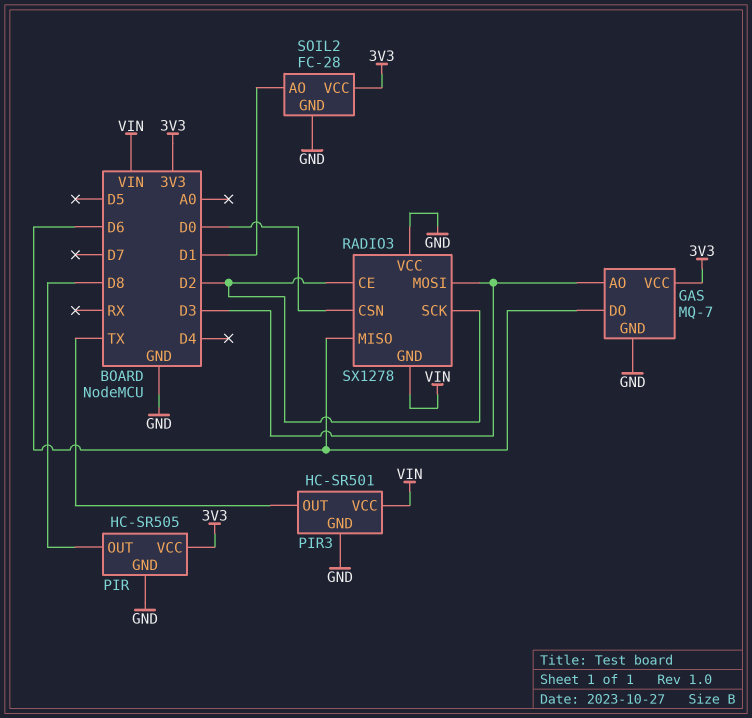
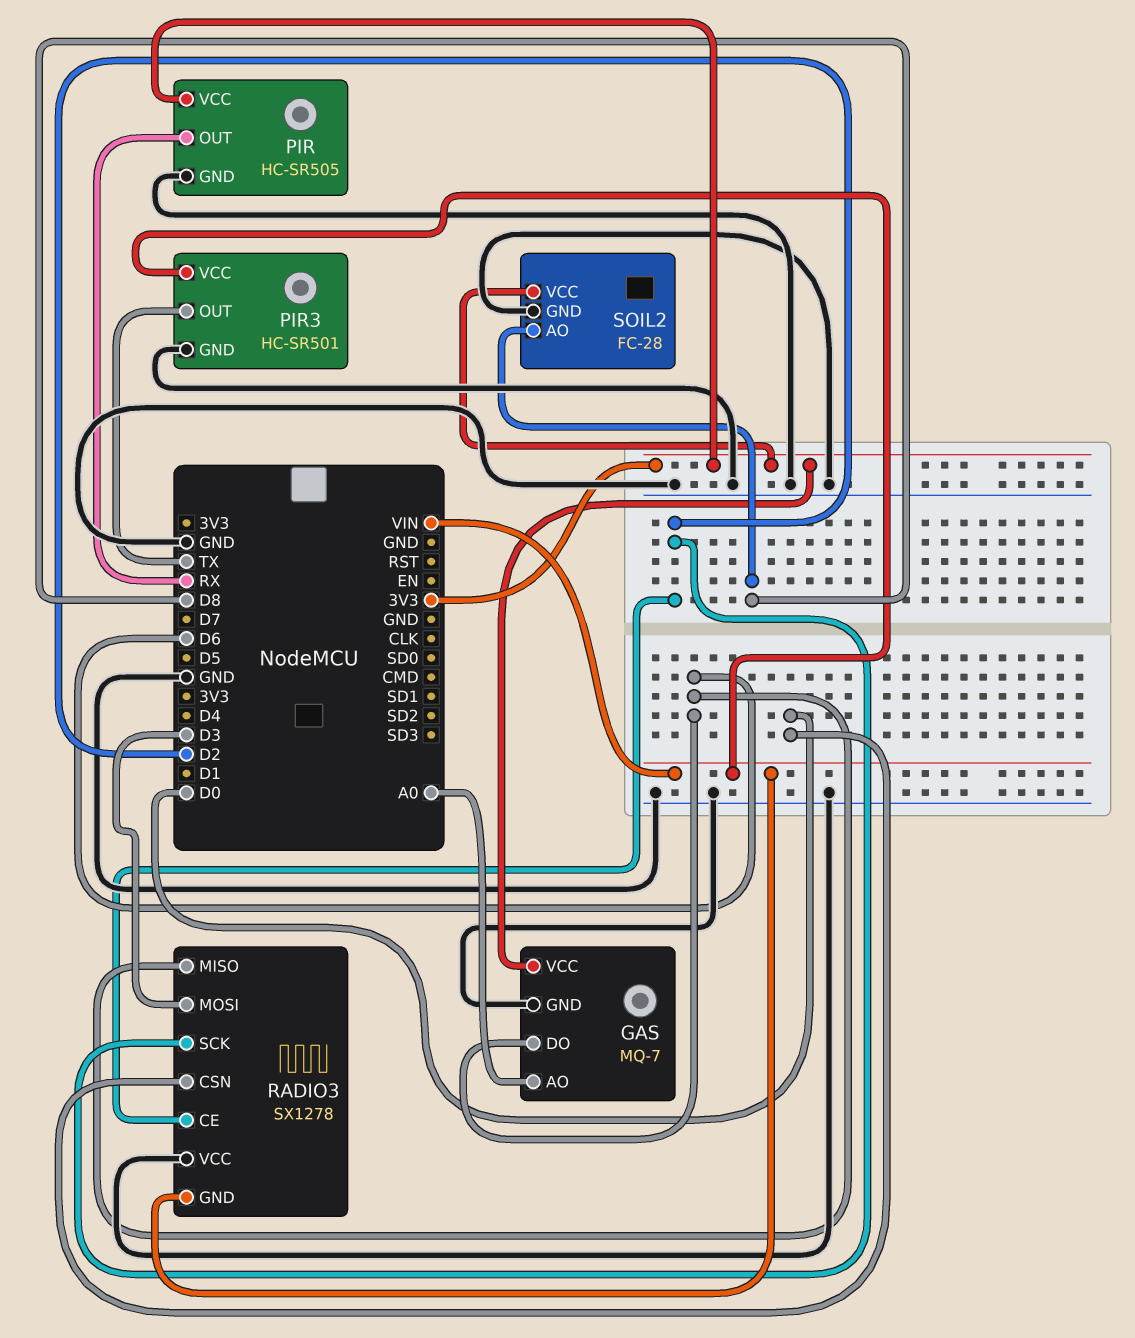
GAS pin AO: D3 -> A0
PIR pin OUT: D8 -> RX
SOIL2 pin AO: D1 -> D8

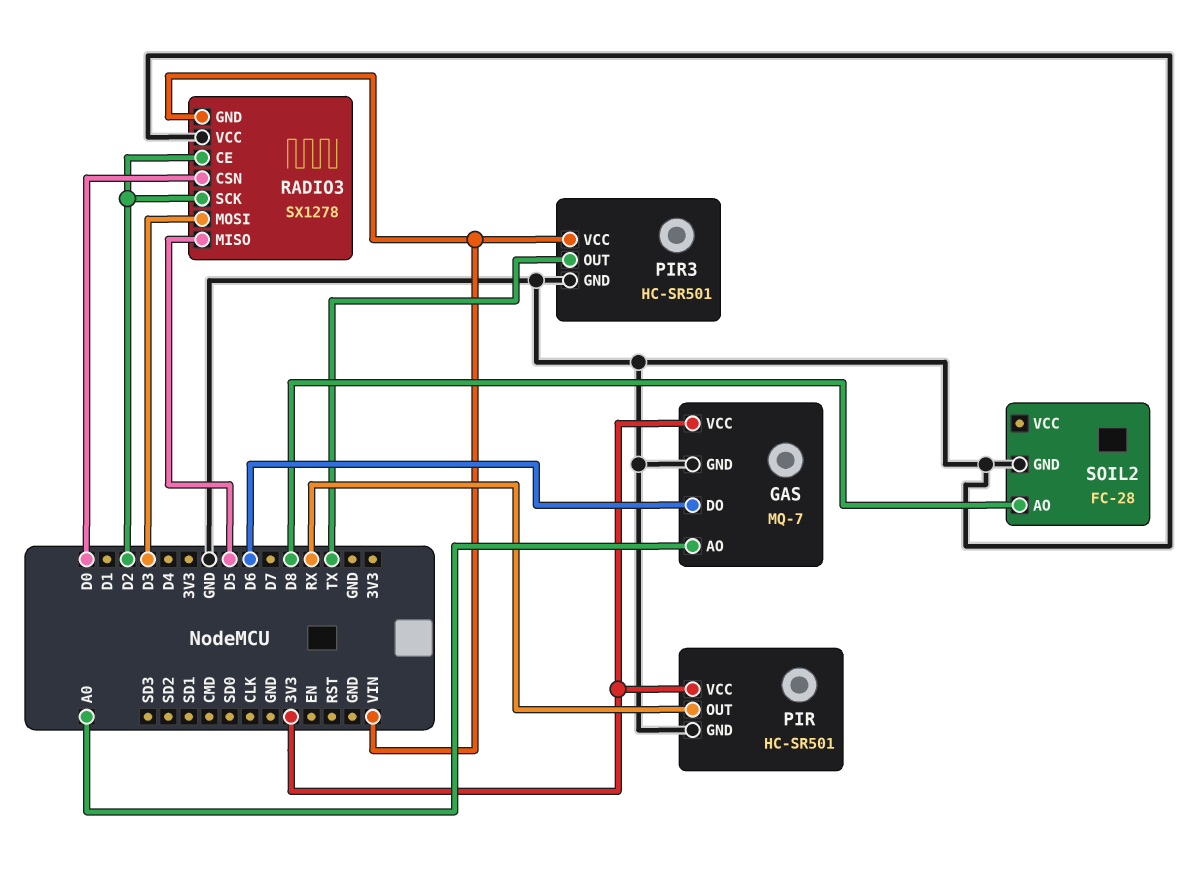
PIR: HC-SR505 -> HC-SR501
RADIO3 pin MISO: D6 -> D5
SOIL2 pin VCC: 3V3 -> none

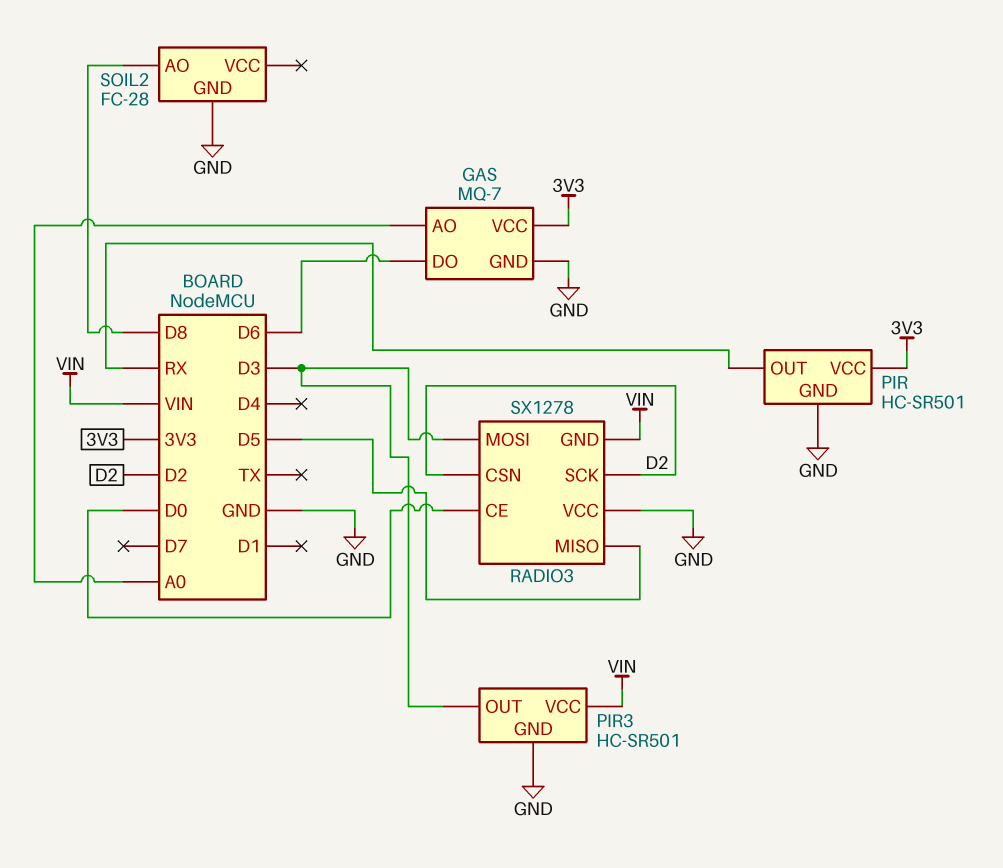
PIR3 pin OUT: TX -> D3
RADIO3 pin CE: D2 -> D0
RADIO3 pin CSN: D0 -> D2

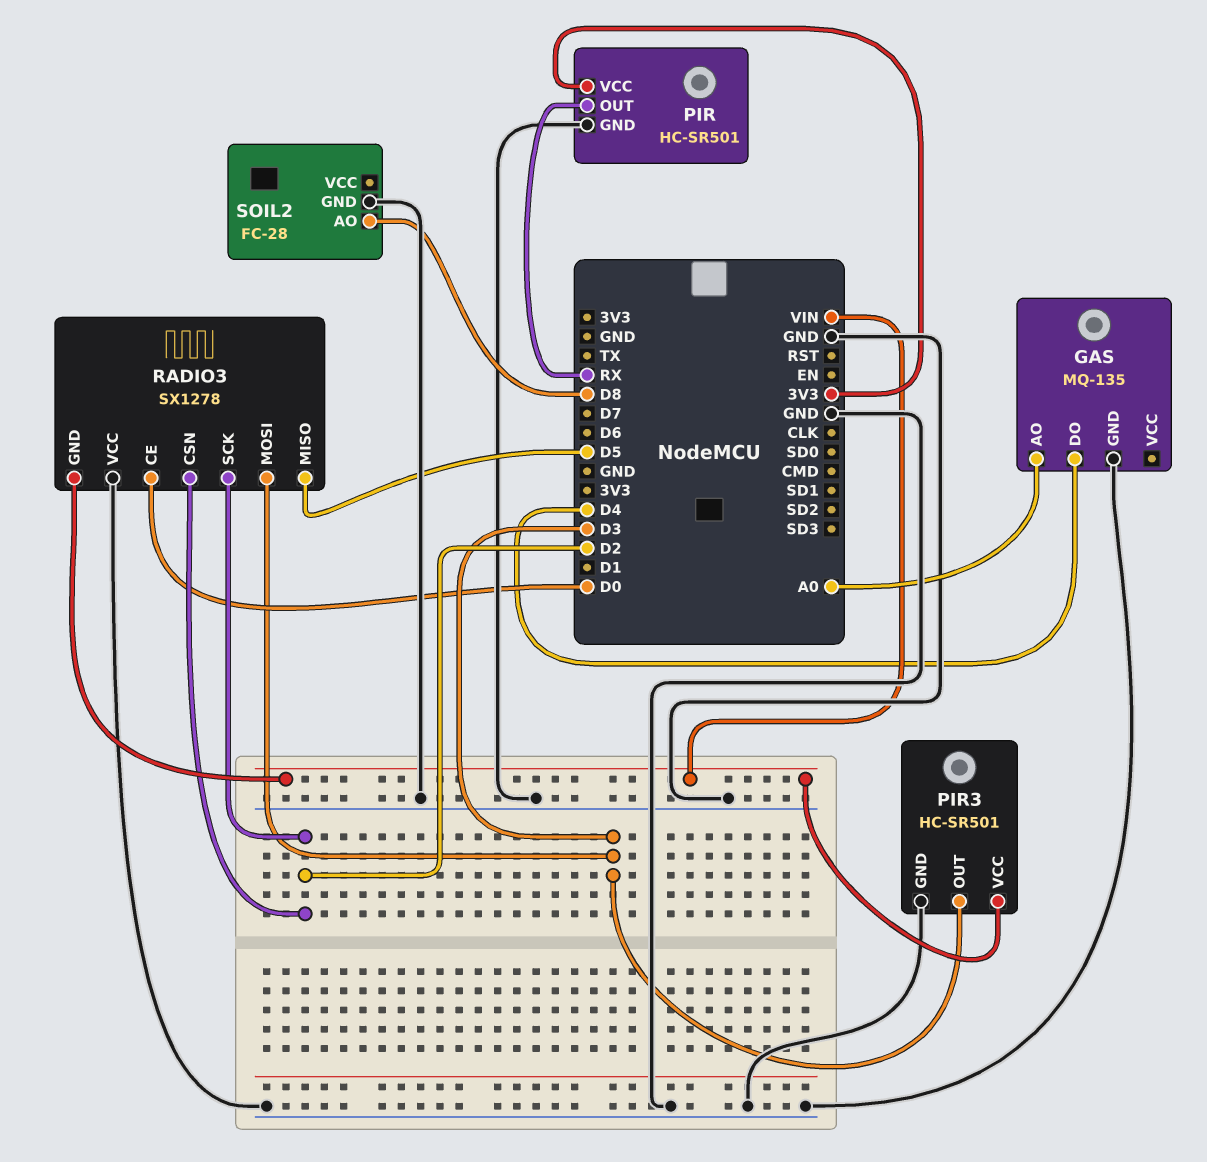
GAS: MQ-7 -> MQ-135
GAS pin DO: D6 -> D4
GAS pin VCC: 3V3 -> none

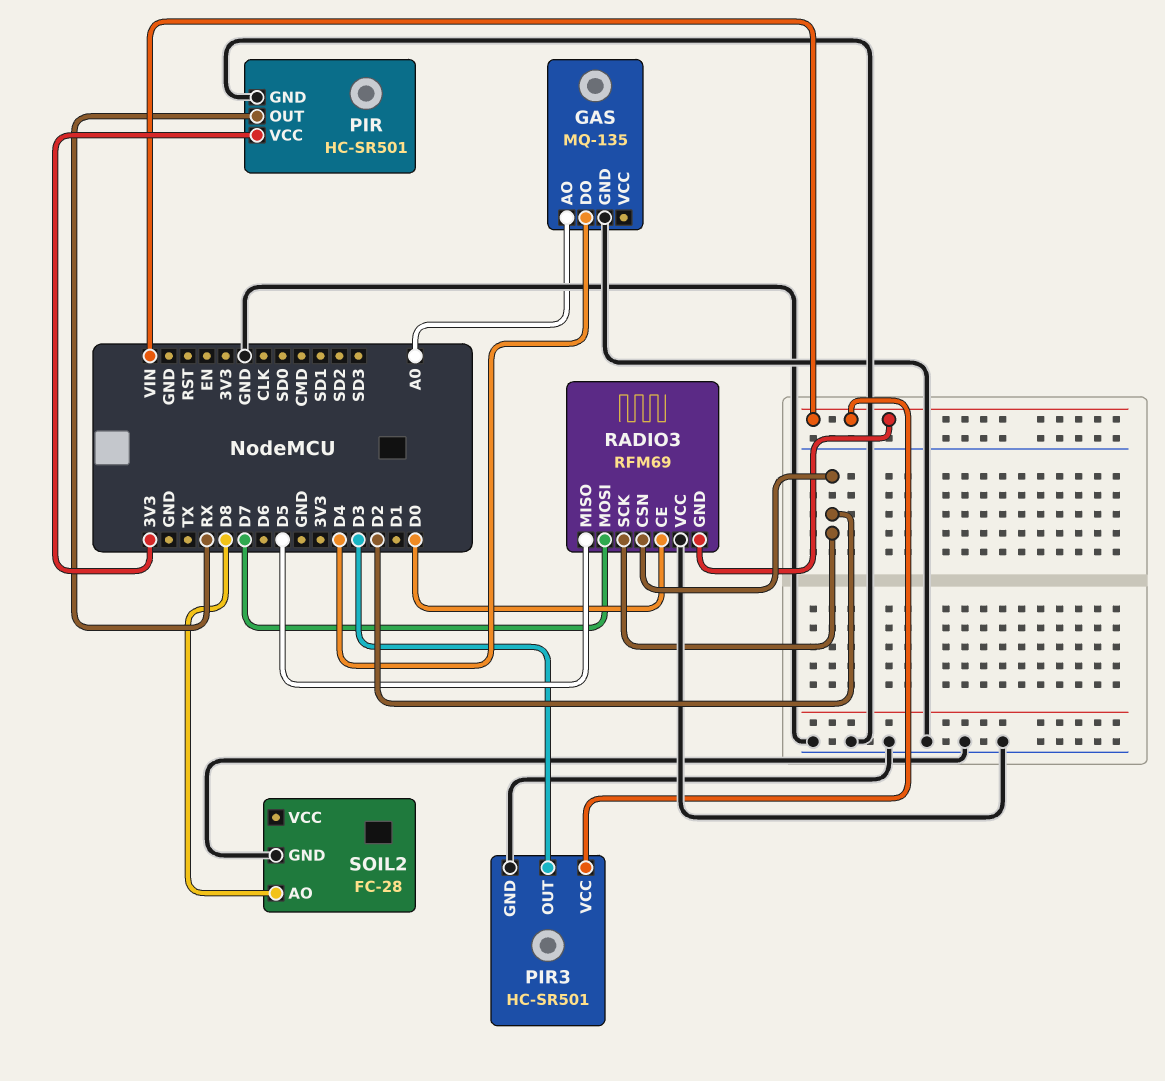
RADIO3: SX1278 -> RFM69
RADIO3 pin MOSI: D3 -> D7

